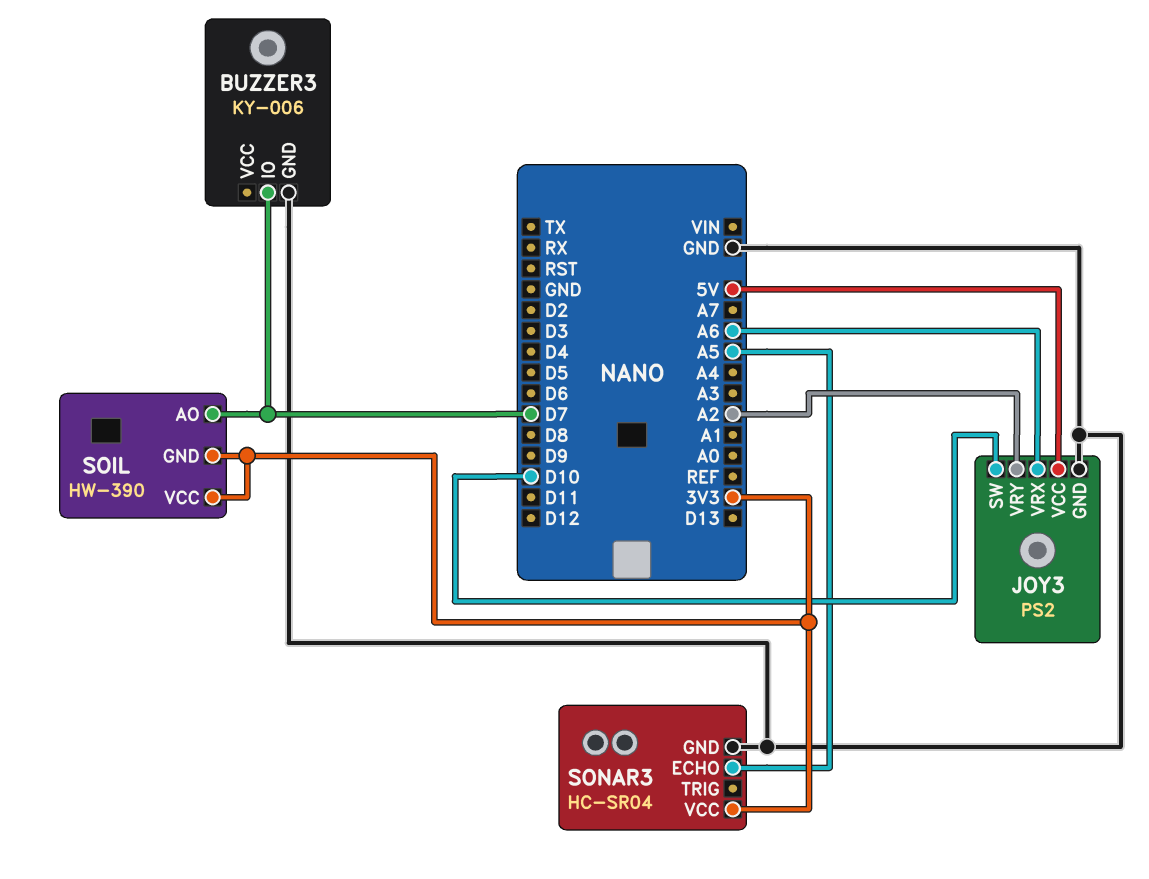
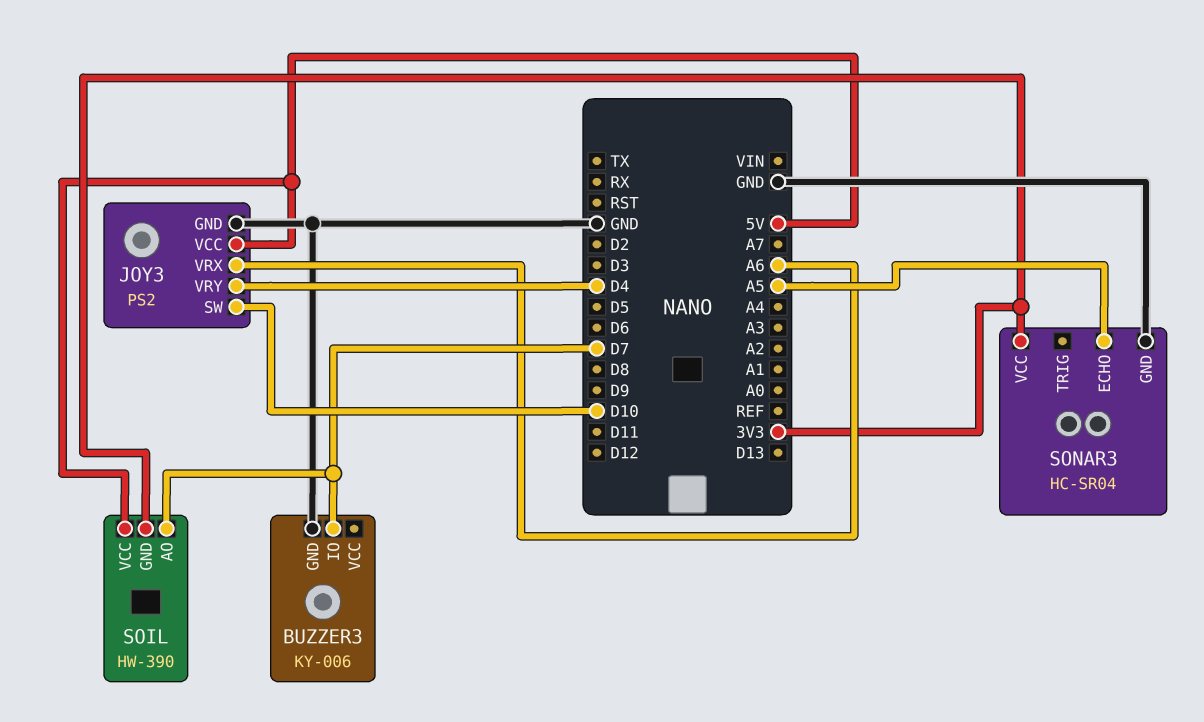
JOY3 pin VRY: A2 -> D4
SOIL pin VCC: 3V3 -> 5V

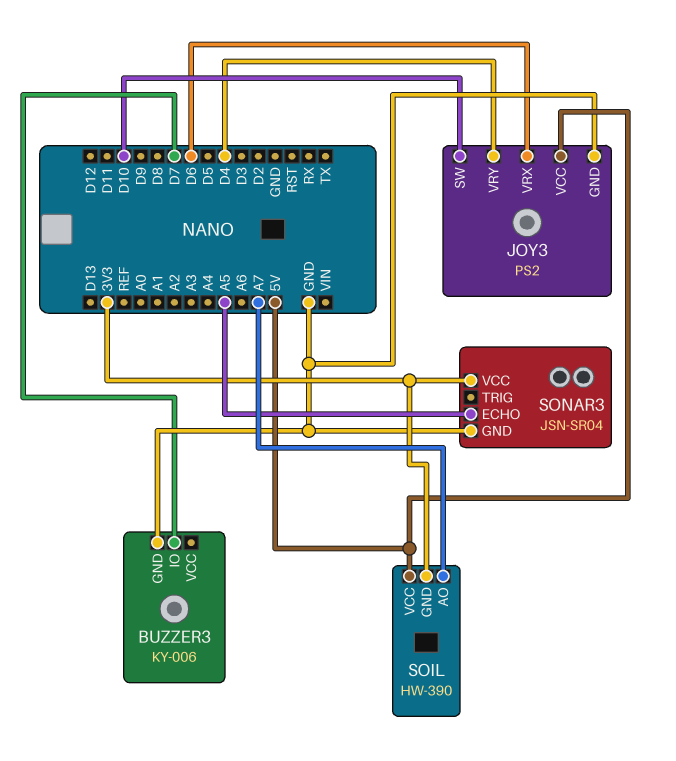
JOY3 pin VRX: A6 -> D6
SOIL pin AO: D7 -> A7
SONAR3: HC-SR04 -> JSN-SR04

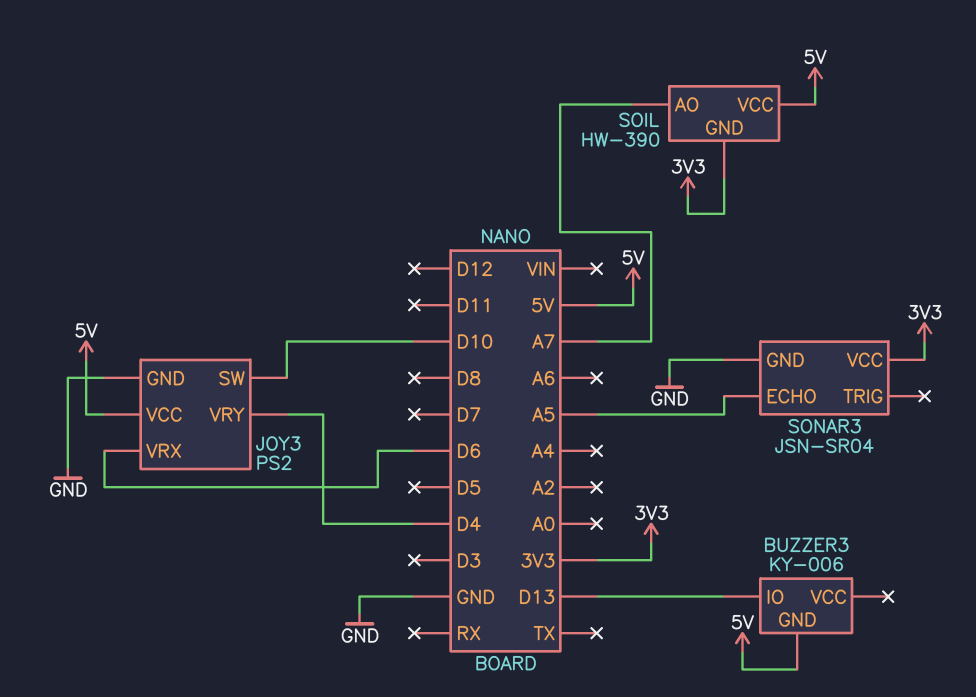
BUZZER3 pin GND: GND -> 5V
BUZZER3 pin IO: D7 -> D13

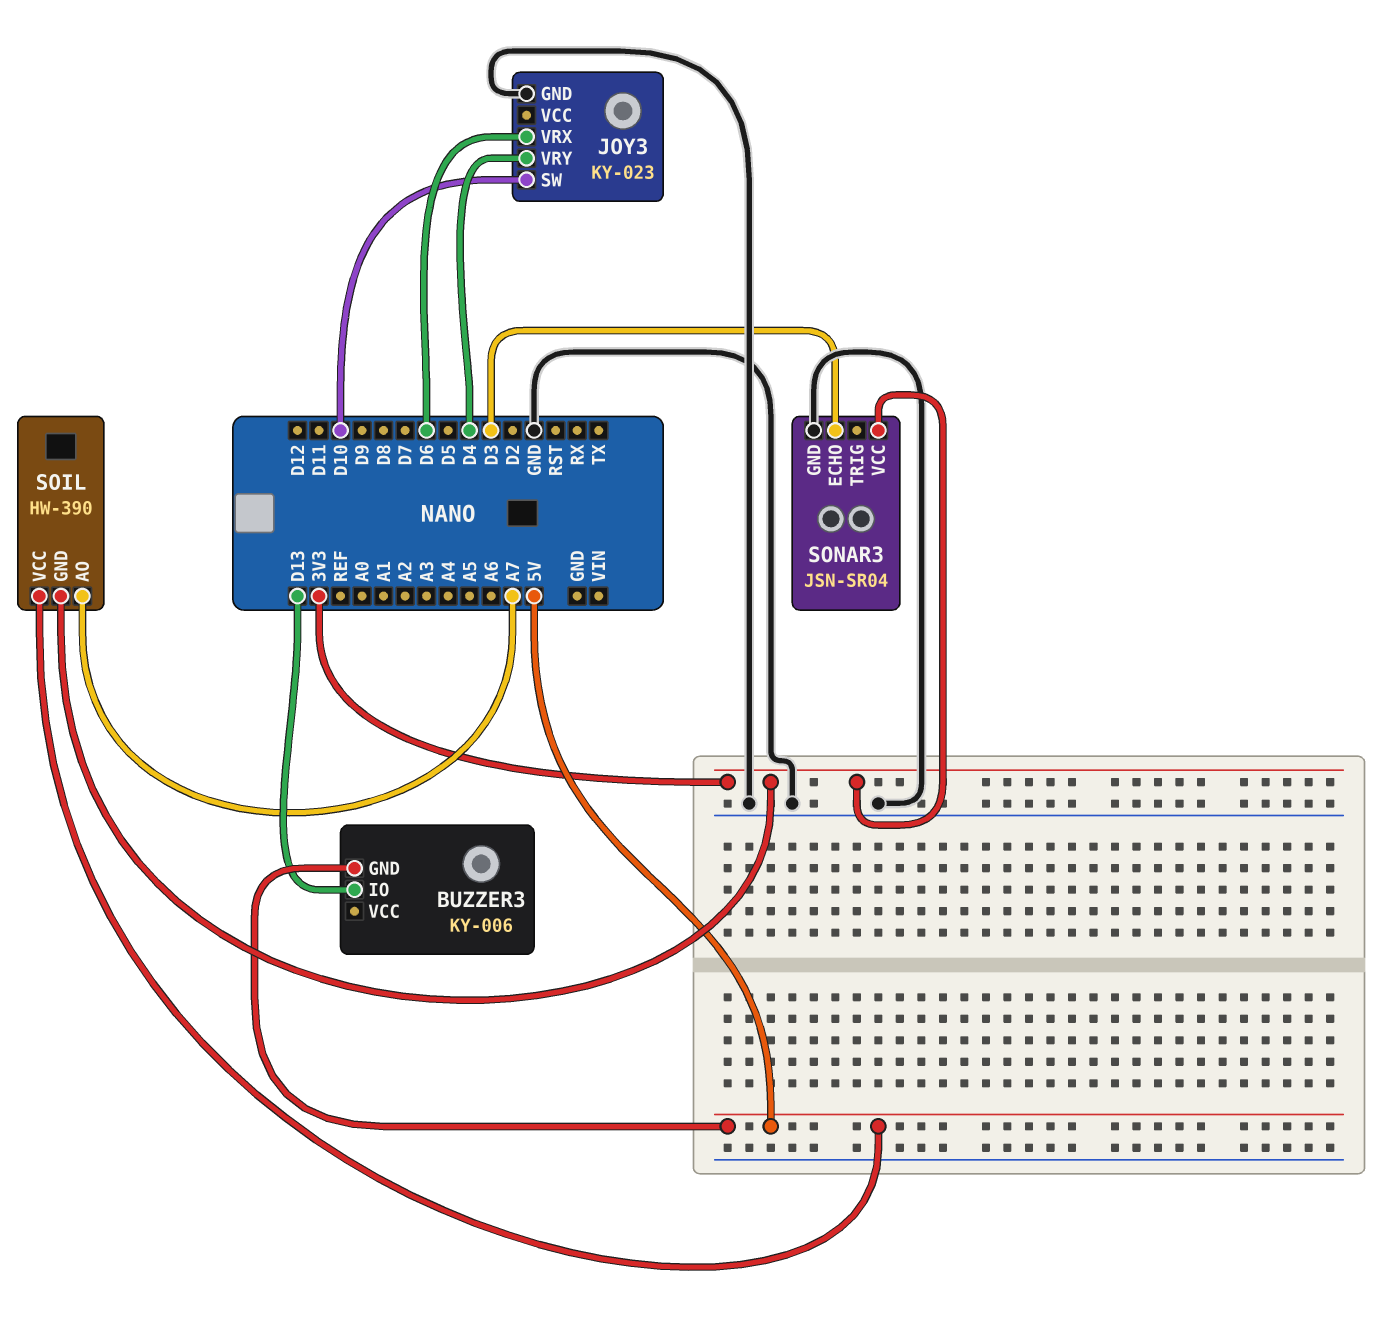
JOY3: PS2 -> KY-023
JOY3 pin VCC: 5V -> none
SONAR3 pin ECHO: A5 -> D3

